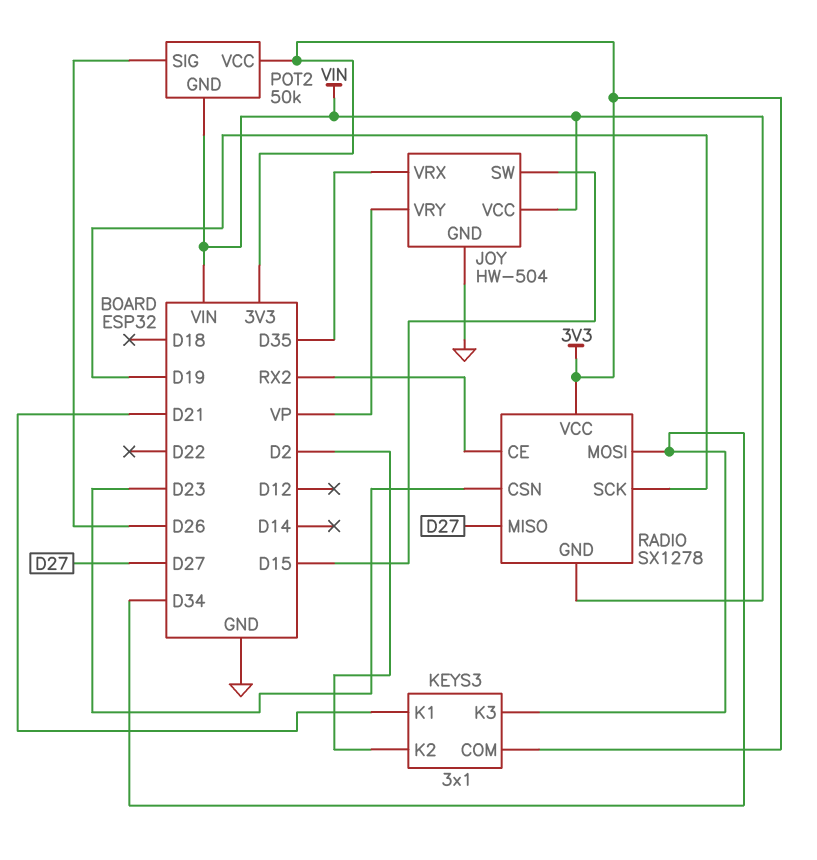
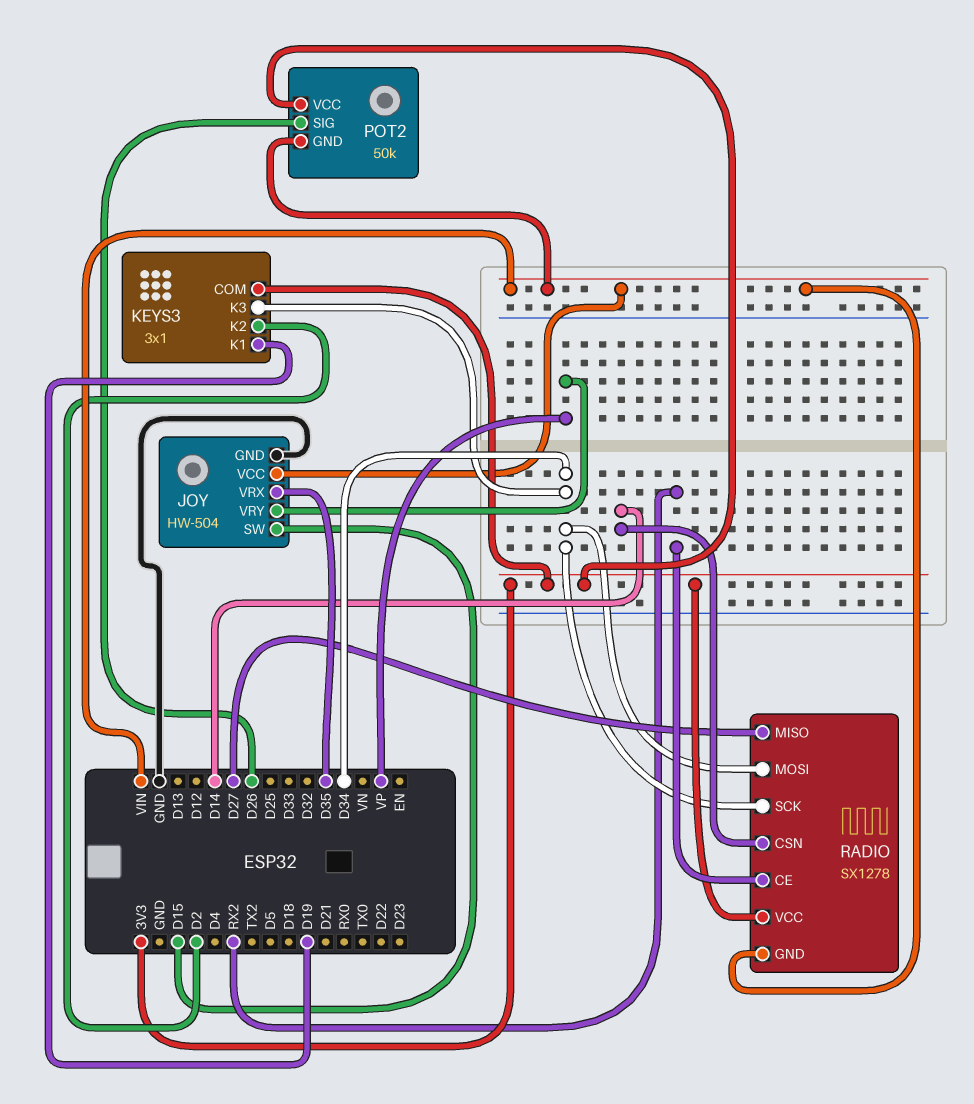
KEYS3 pin K1: D21 -> D19
RADIO pin CSN: D23 -> D14
RADIO pin SCK: D19 -> D34

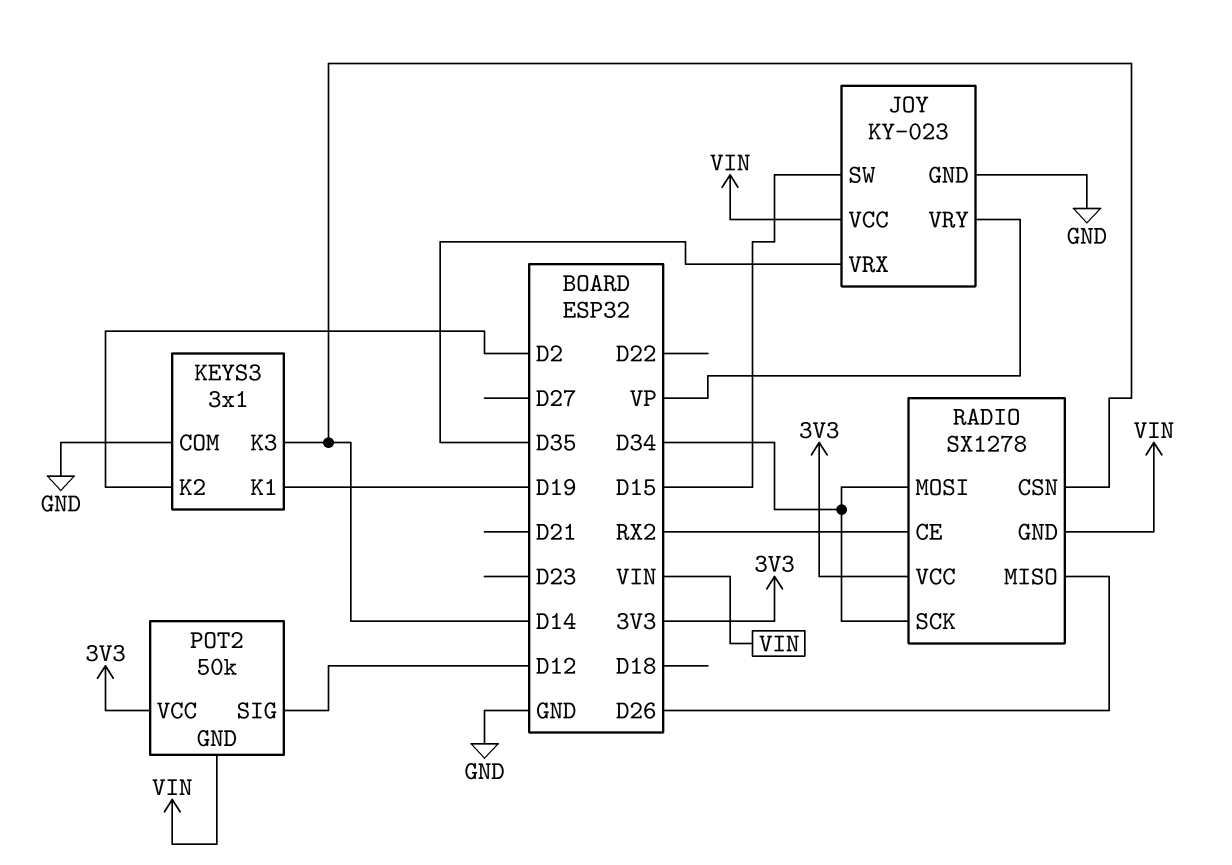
JOY: HW-504 -> KY-023
KEYS3 pin COM: 3V3 -> GND
KEYS3 pin K3: D34 -> D14
POT2 pin SIG: D26 -> D12
RADIO pin MISO: D27 -> D26

